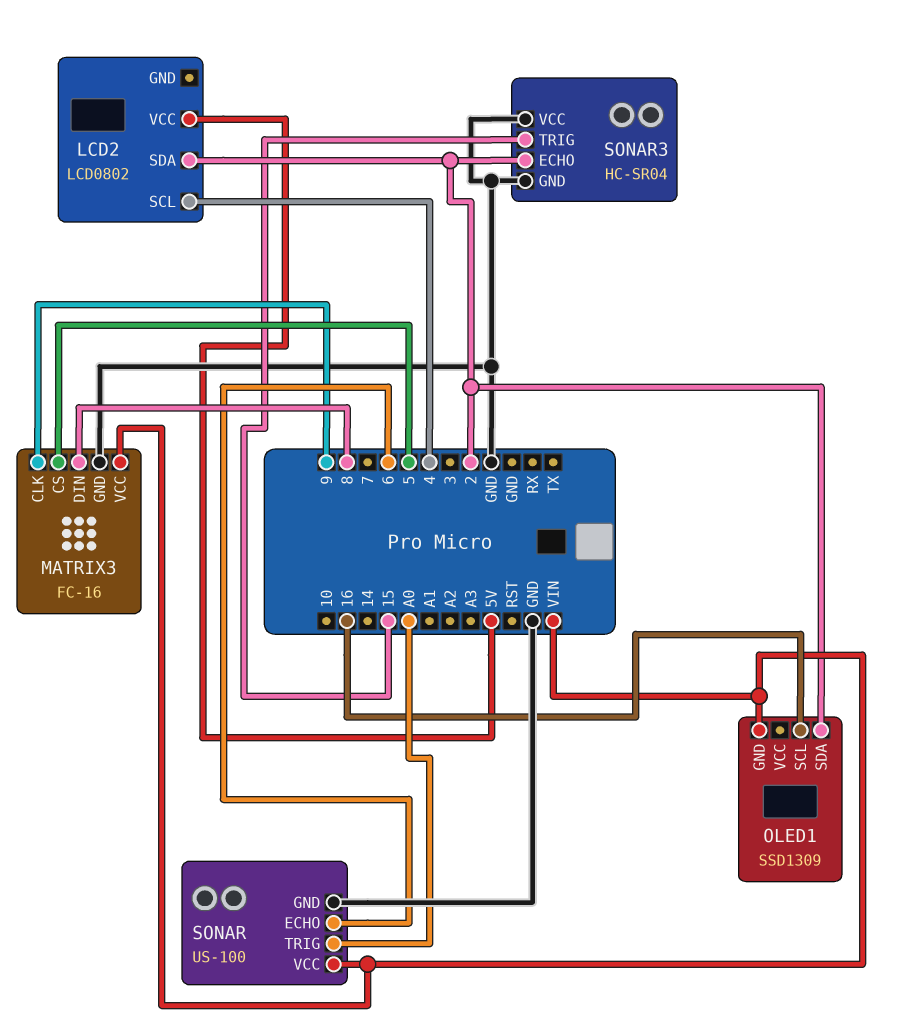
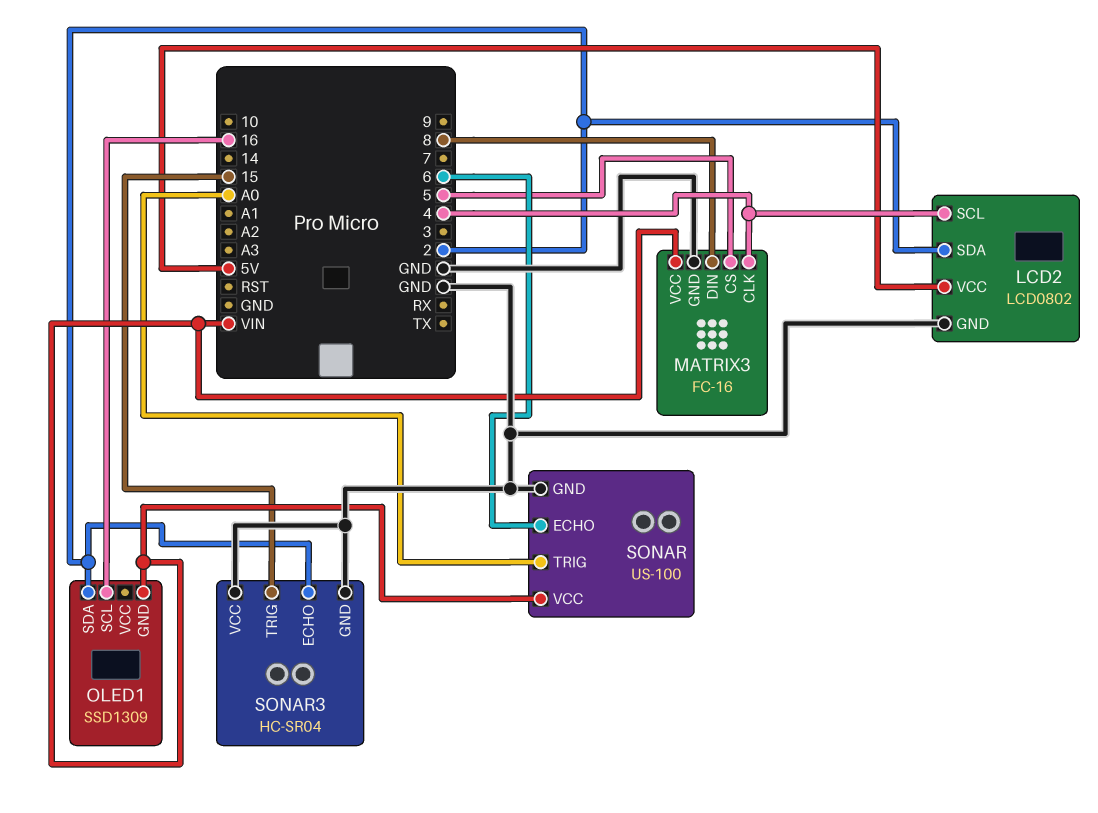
LCD2 pin GND: none -> GND
MATRIX3 pin CLK: 9 -> 4

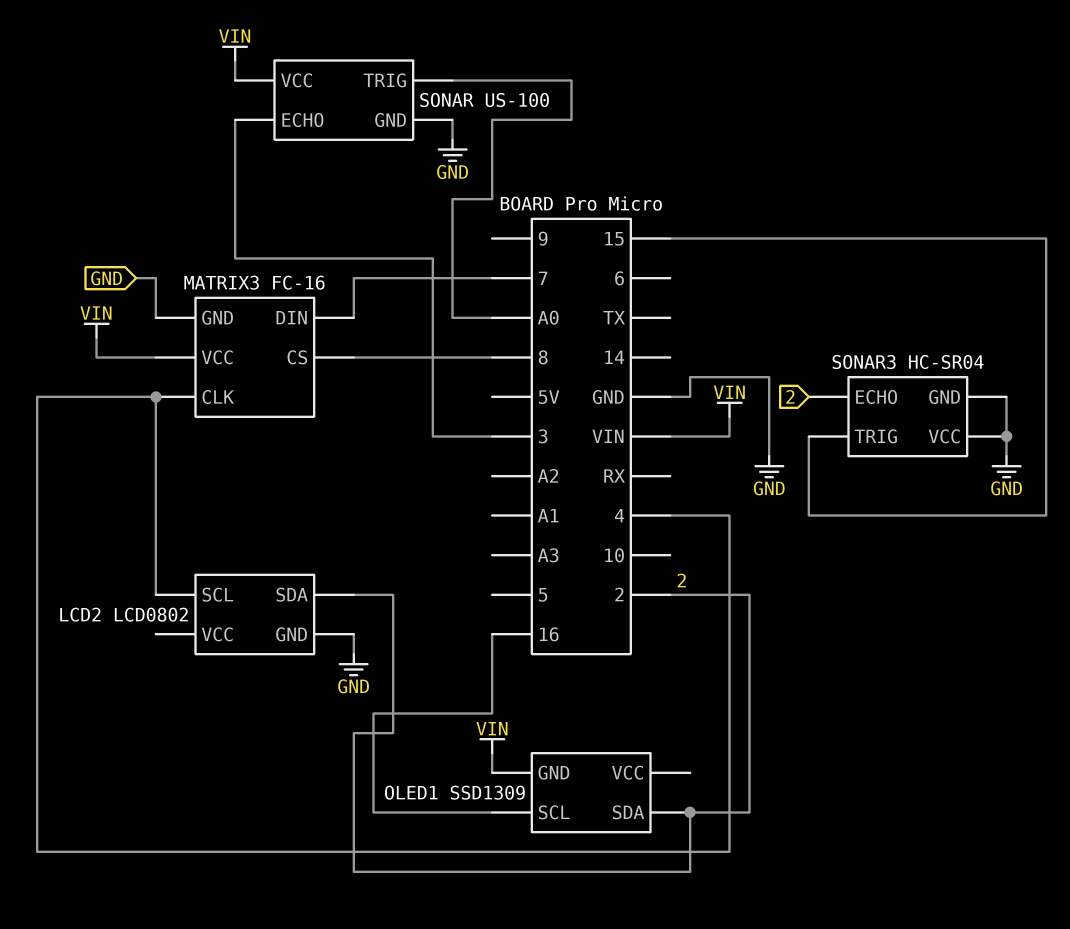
LCD2 pin VCC: 5V -> none
MATRIX3 pin CS: 5 -> 8
MATRIX3 pin DIN: 8 -> 7
SONAR pin ECHO: 6 -> 3

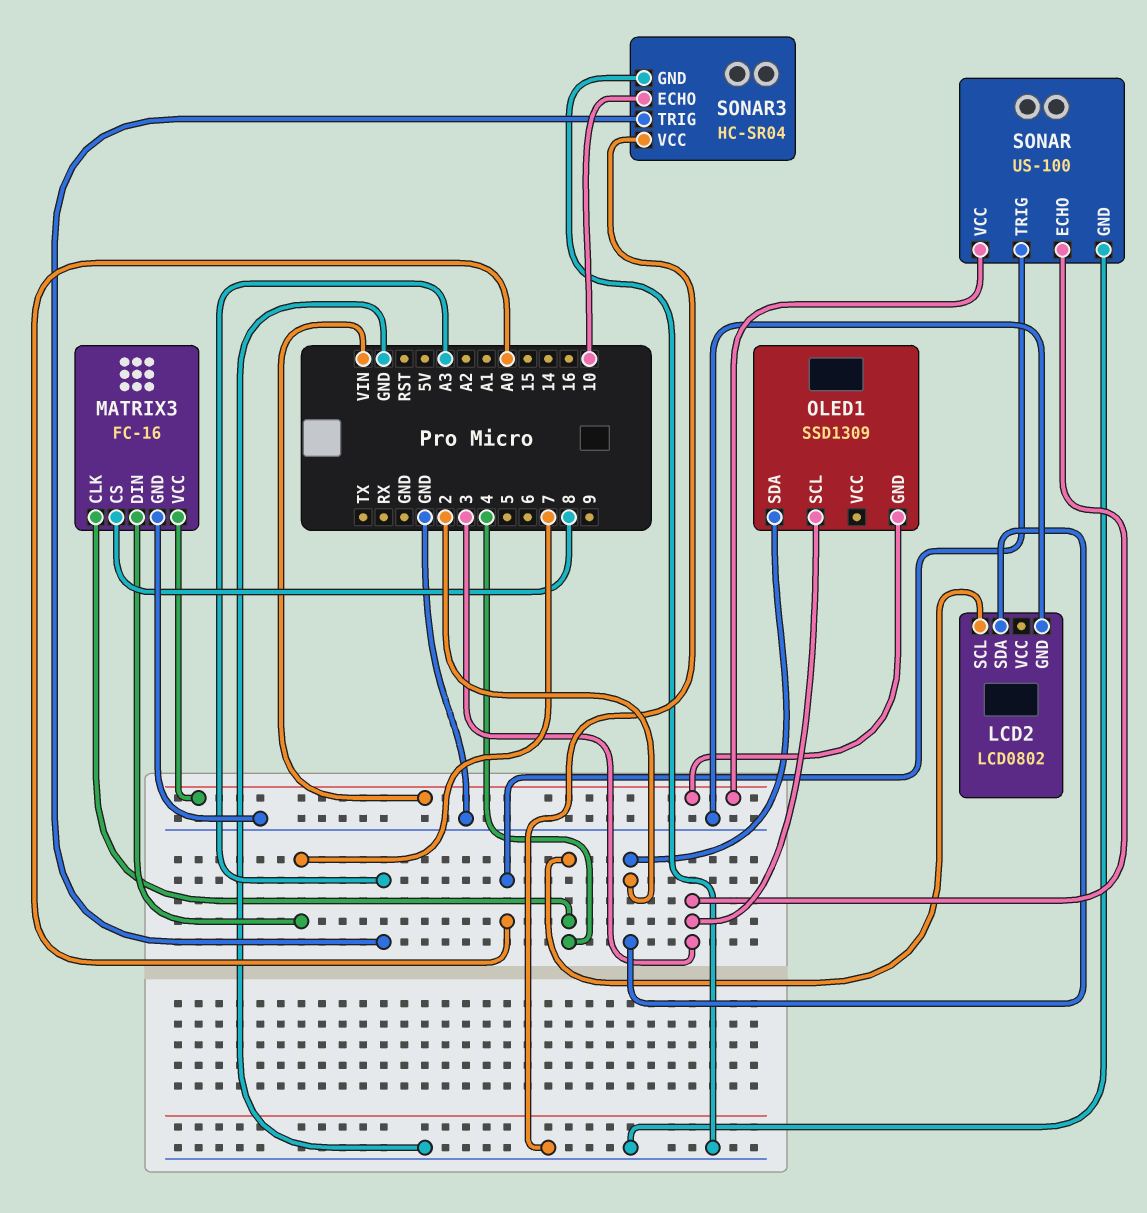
OLED1 pin SCL: 16 -> 3
SONAR3 pin ECHO: 2 -> 10
SONAR3 pin TRIG: 15 -> A3

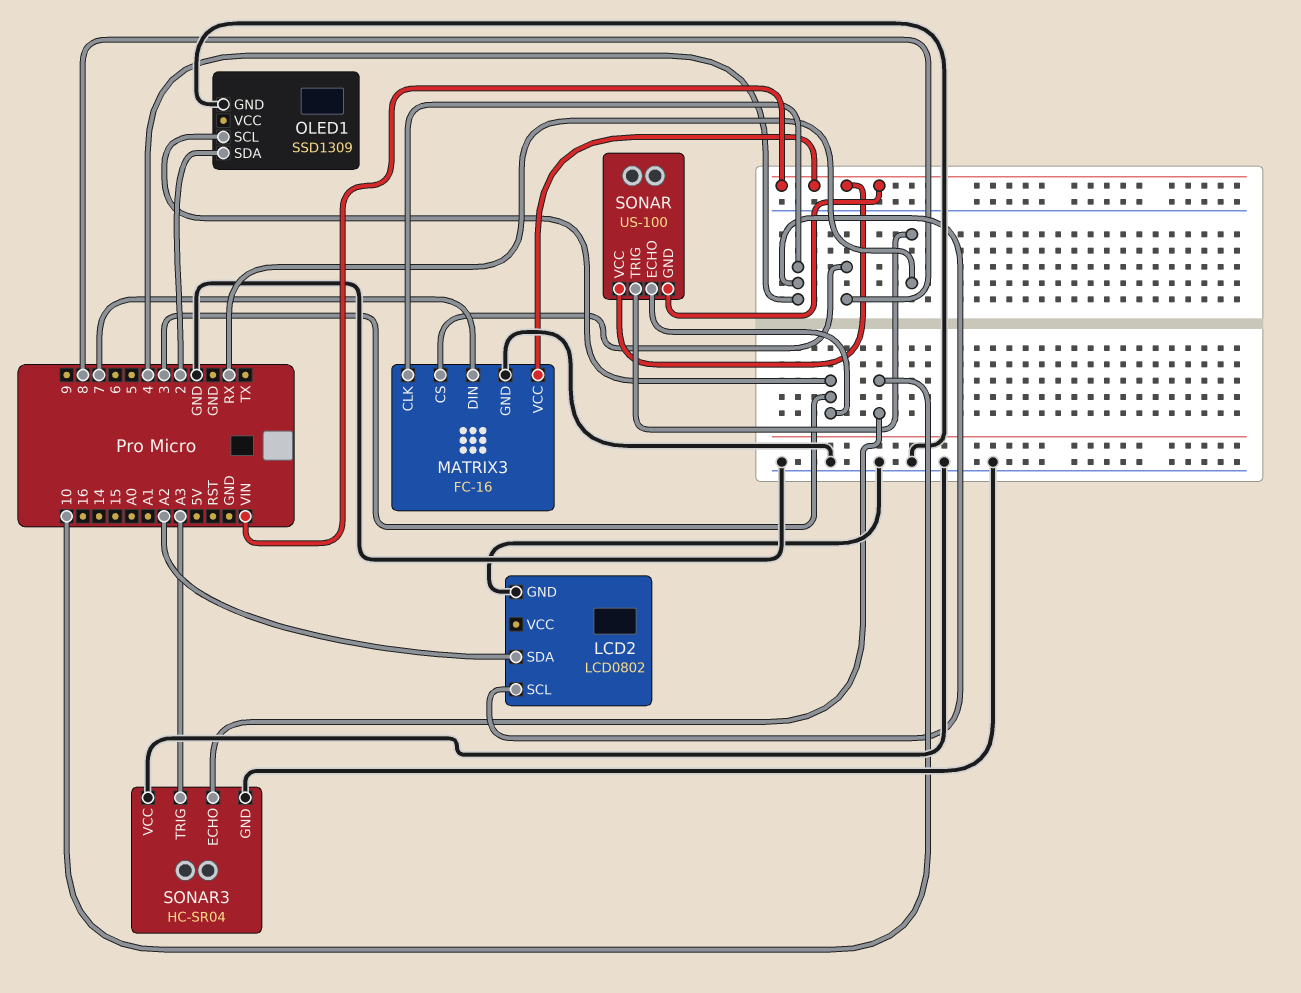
LCD2 pin SDA: 2 -> A2
OLED1 pin GND: VIN -> GND
SONAR pin GND: GND -> VIN
SONAR pin TRIG: A0 -> RX

